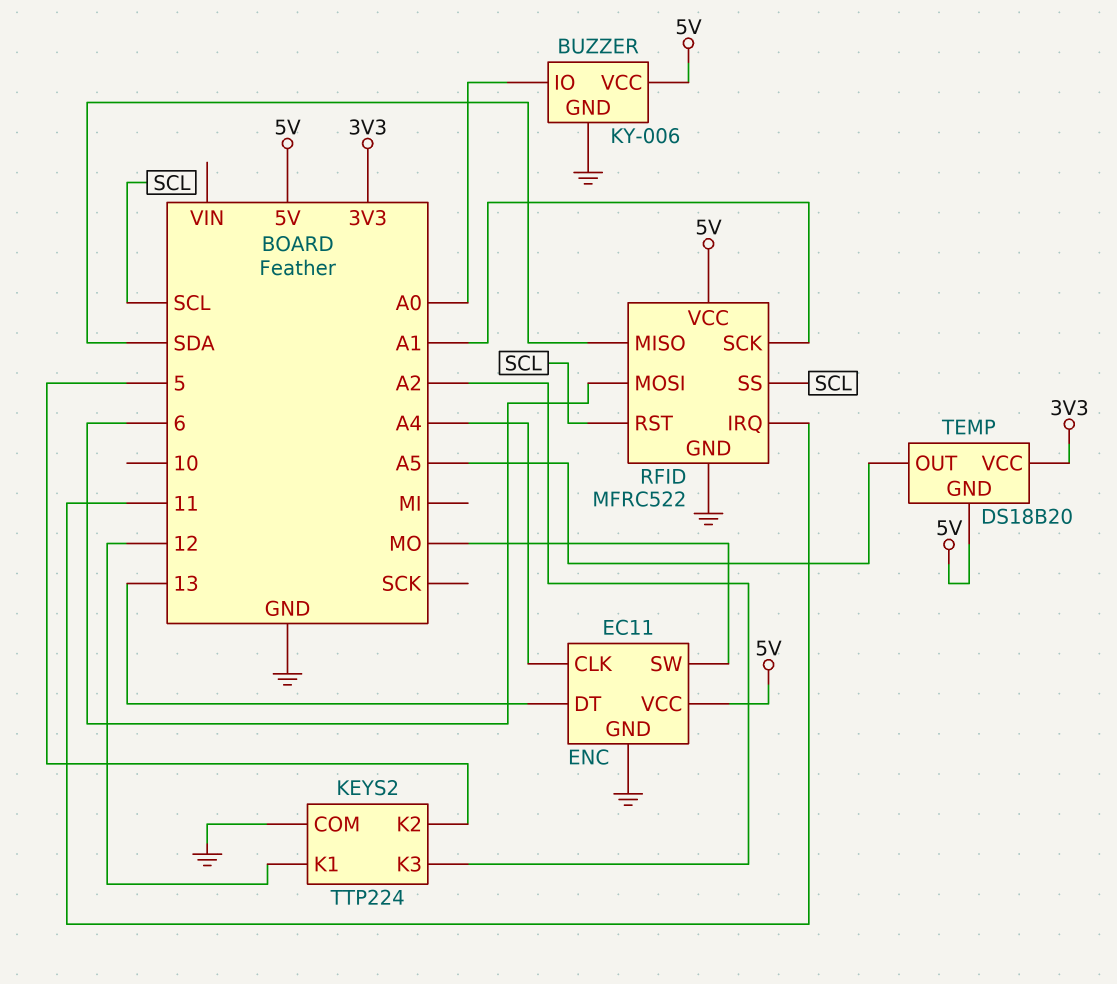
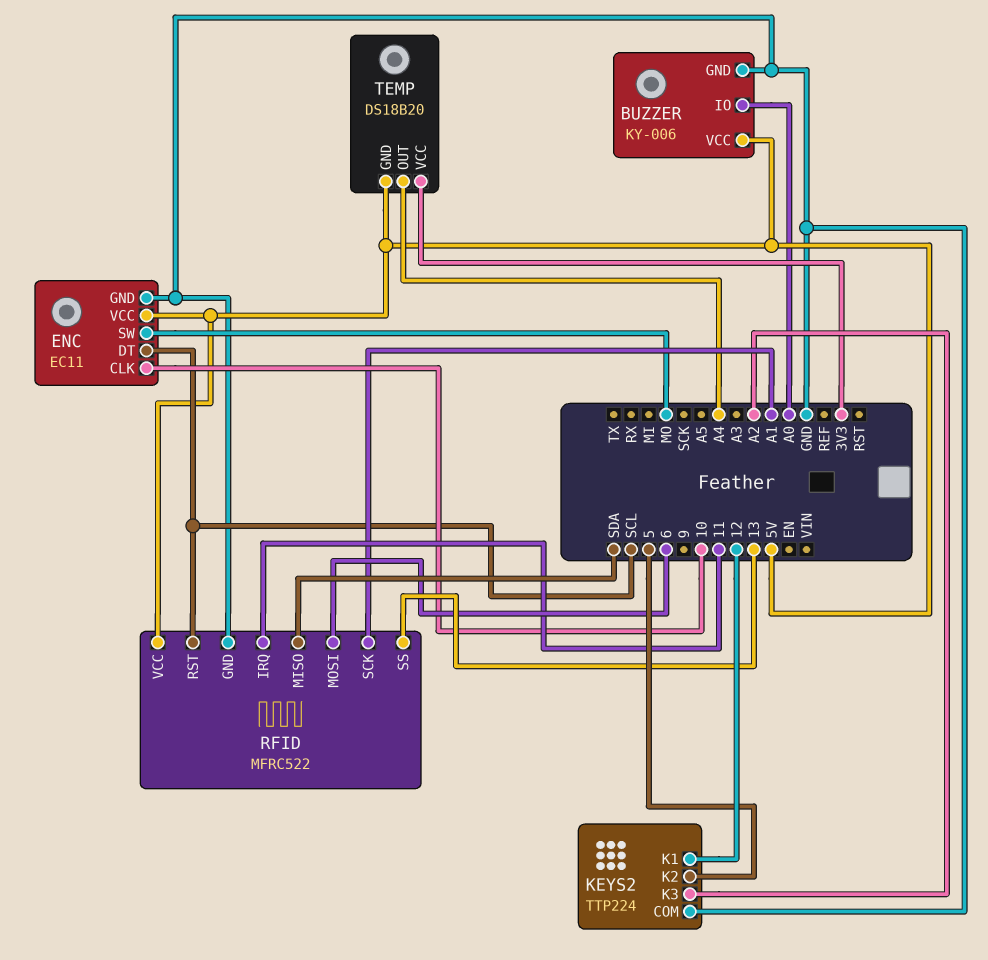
ENC pin CLK: A4 -> 10
ENC pin DT: 13 -> SCL
RFID pin SS: SCL -> 13
TEMP pin OUT: A5 -> A4

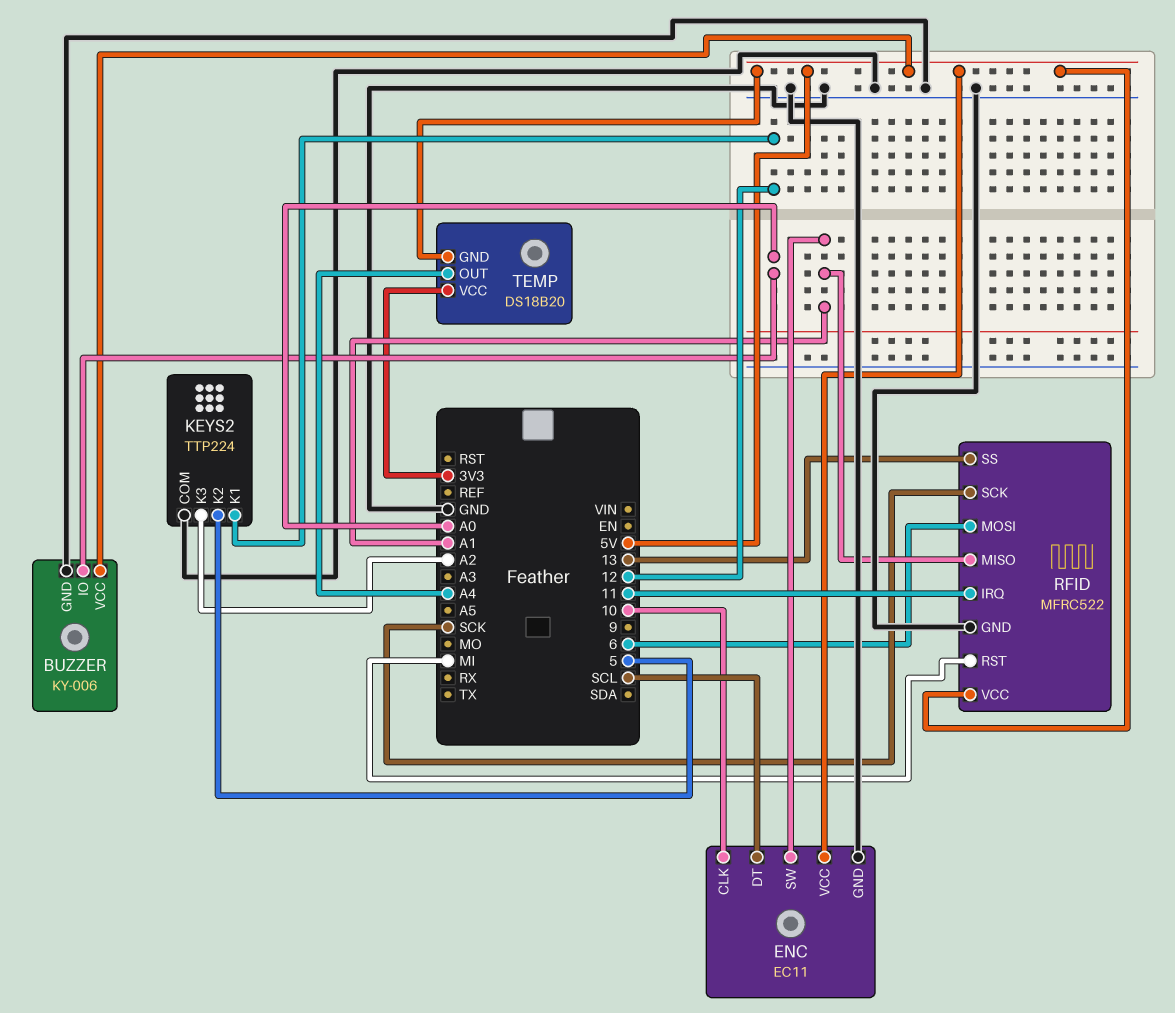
ENC pin SW: MO -> A1
RFID pin MISO: SDA -> A1
RFID pin RST: SCL -> MI
RFID pin SCK: A1 -> SCK

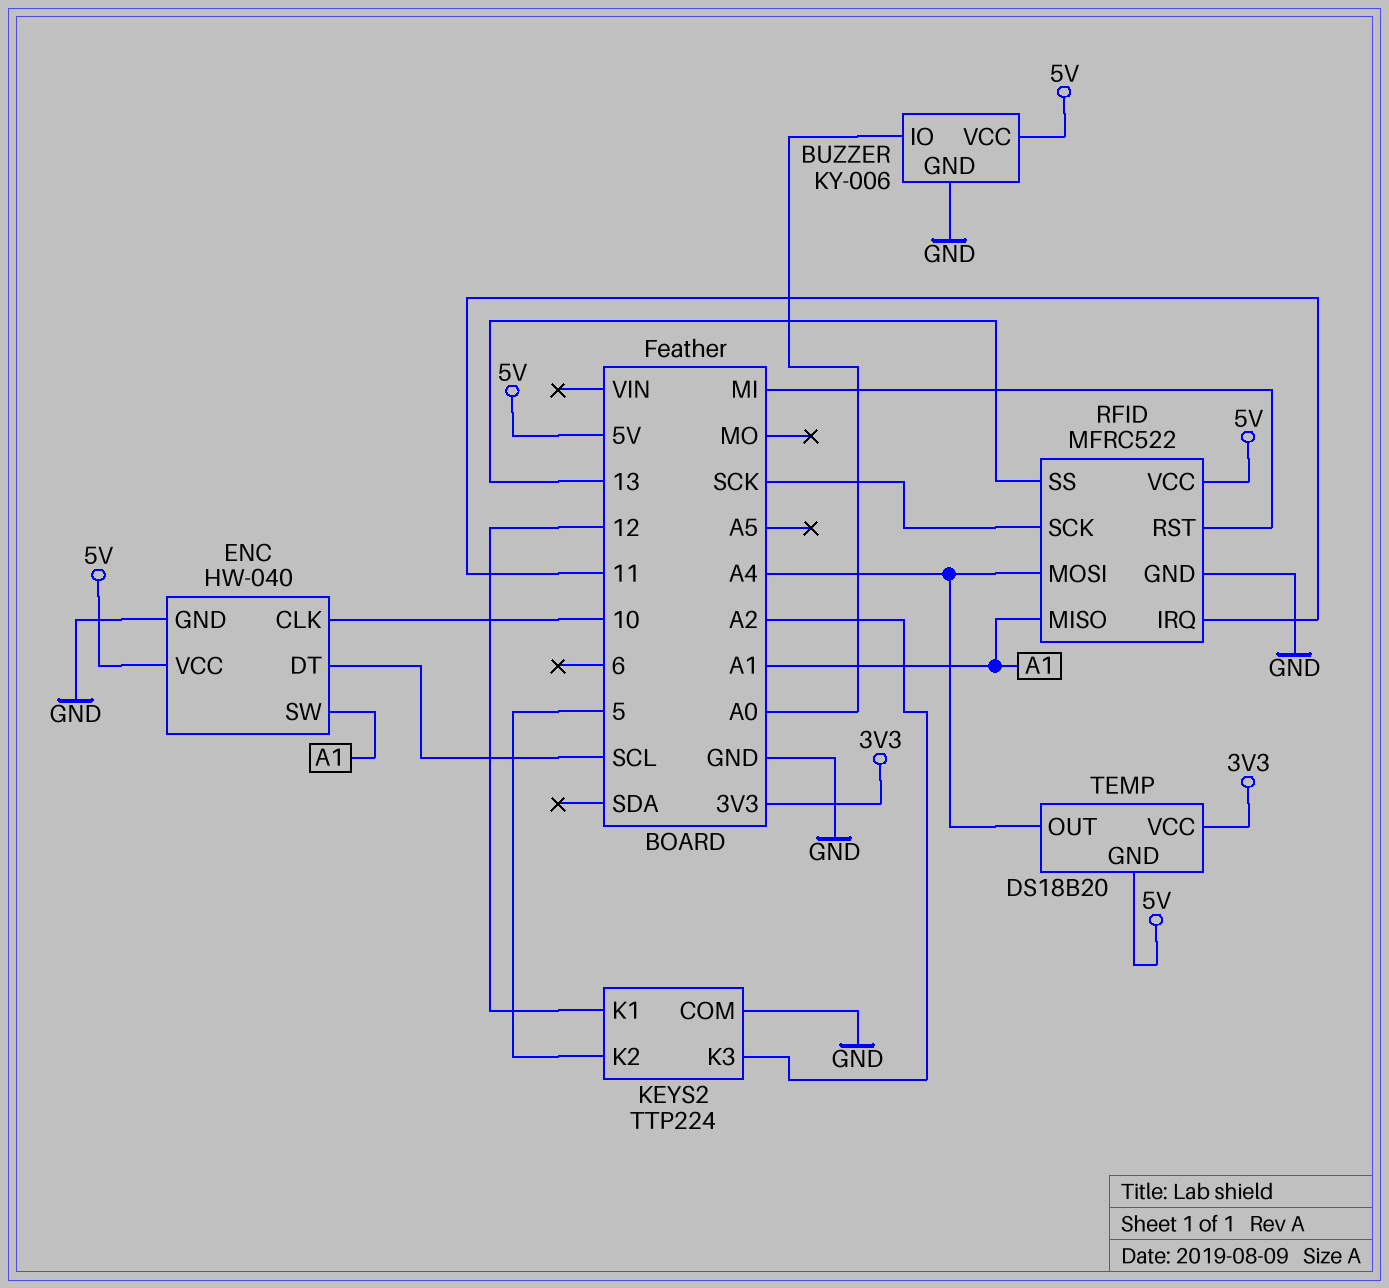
ENC: EC11 -> HW-040
RFID pin MOSI: 6 -> A4

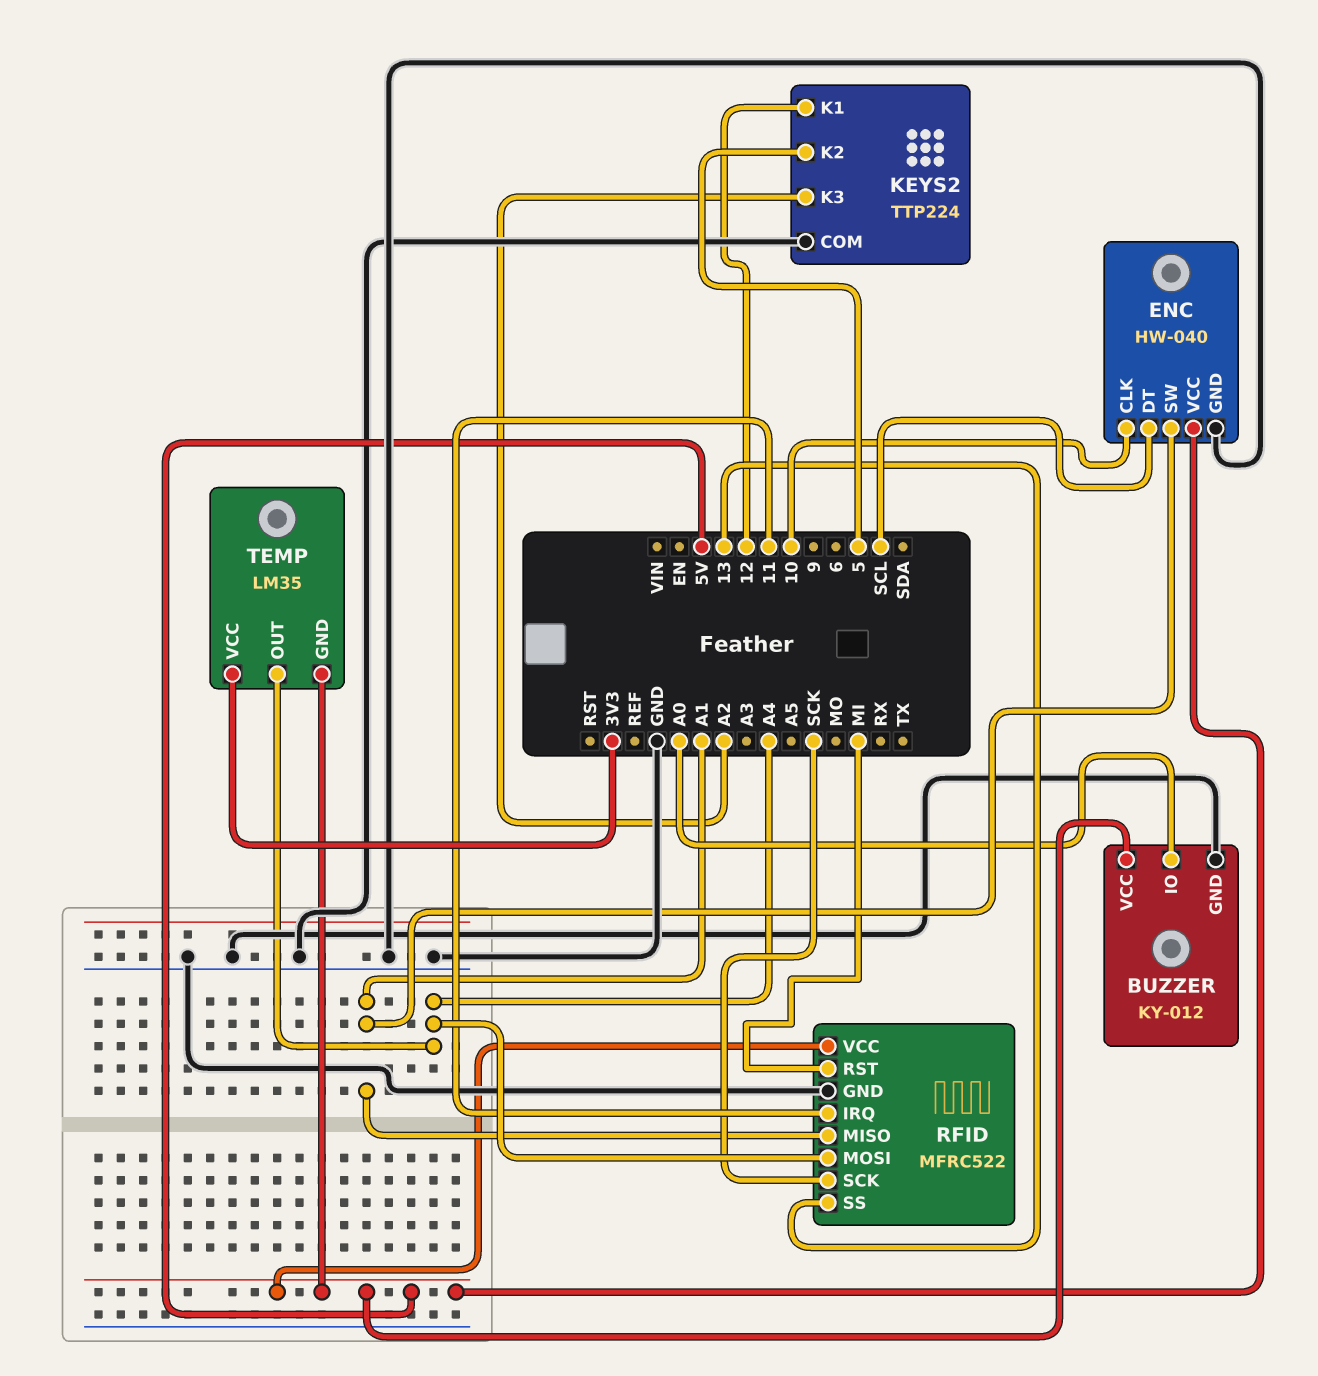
BUZZER: KY-006 -> KY-012
TEMP: DS18B20 -> LM35

